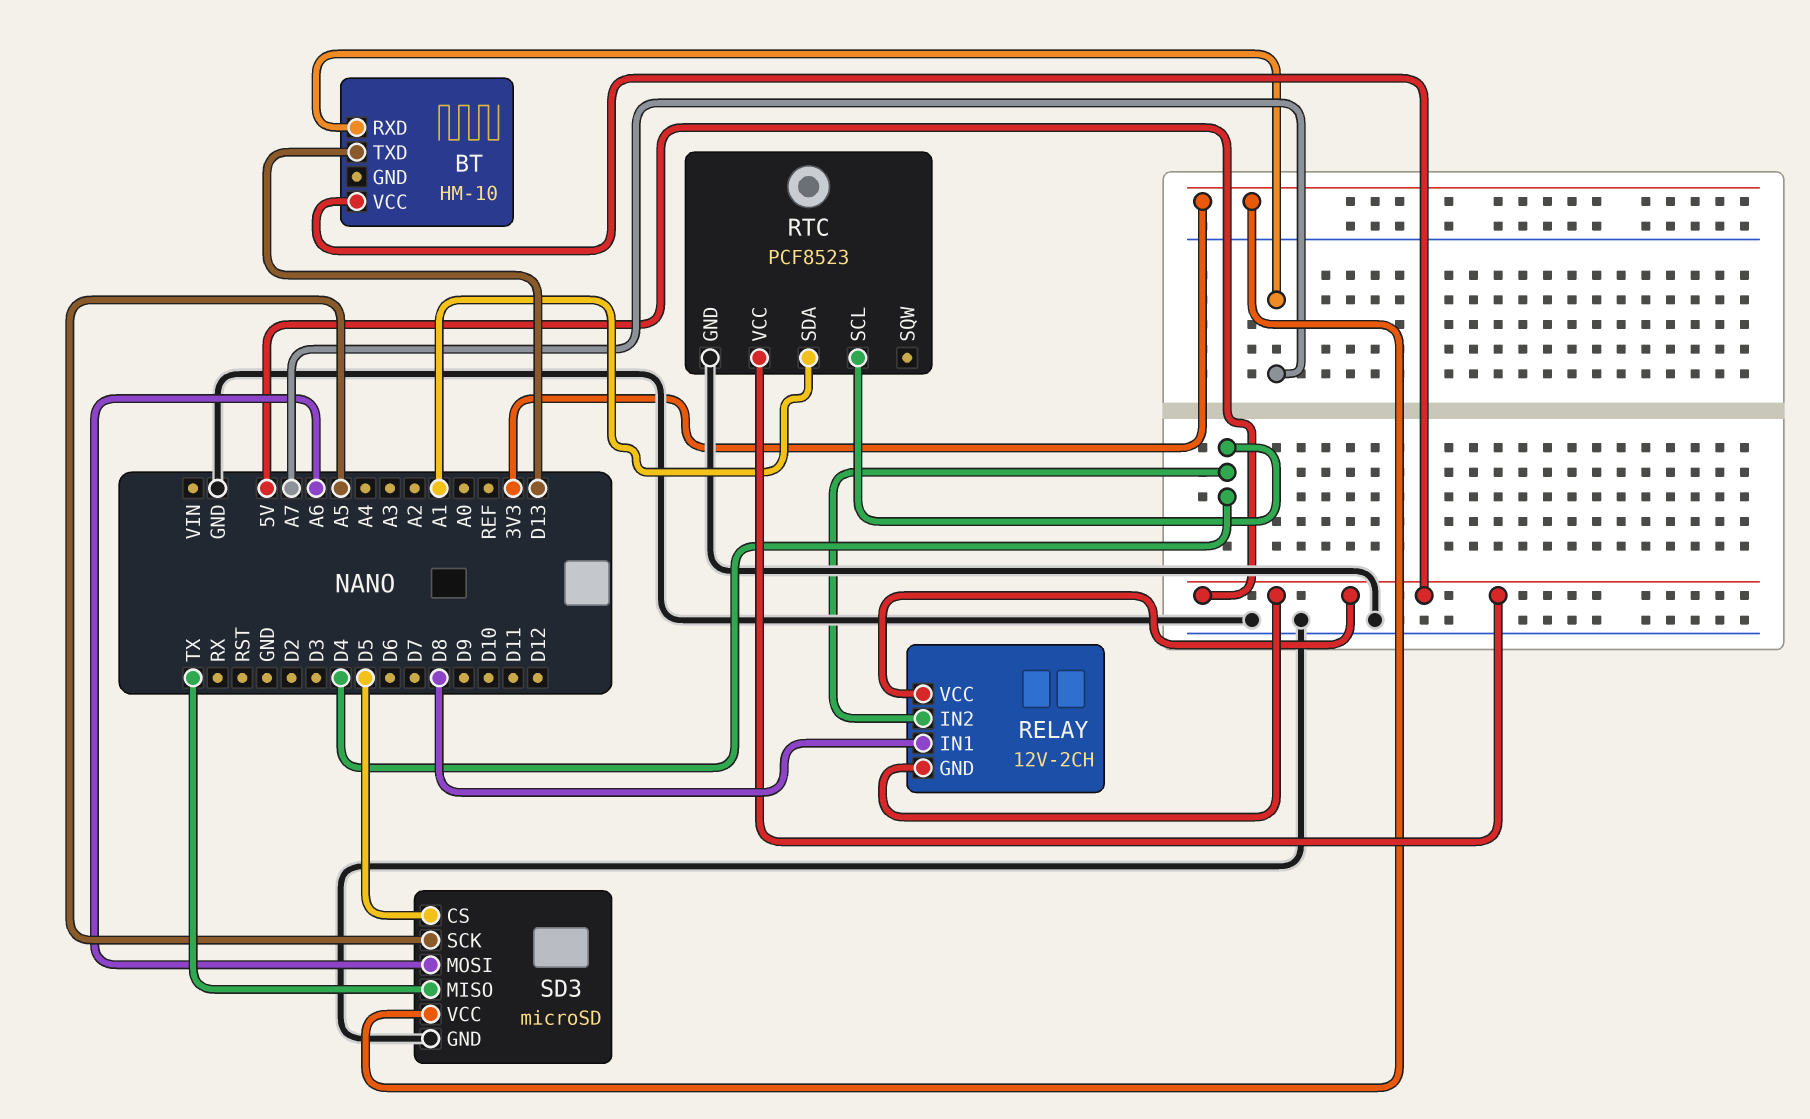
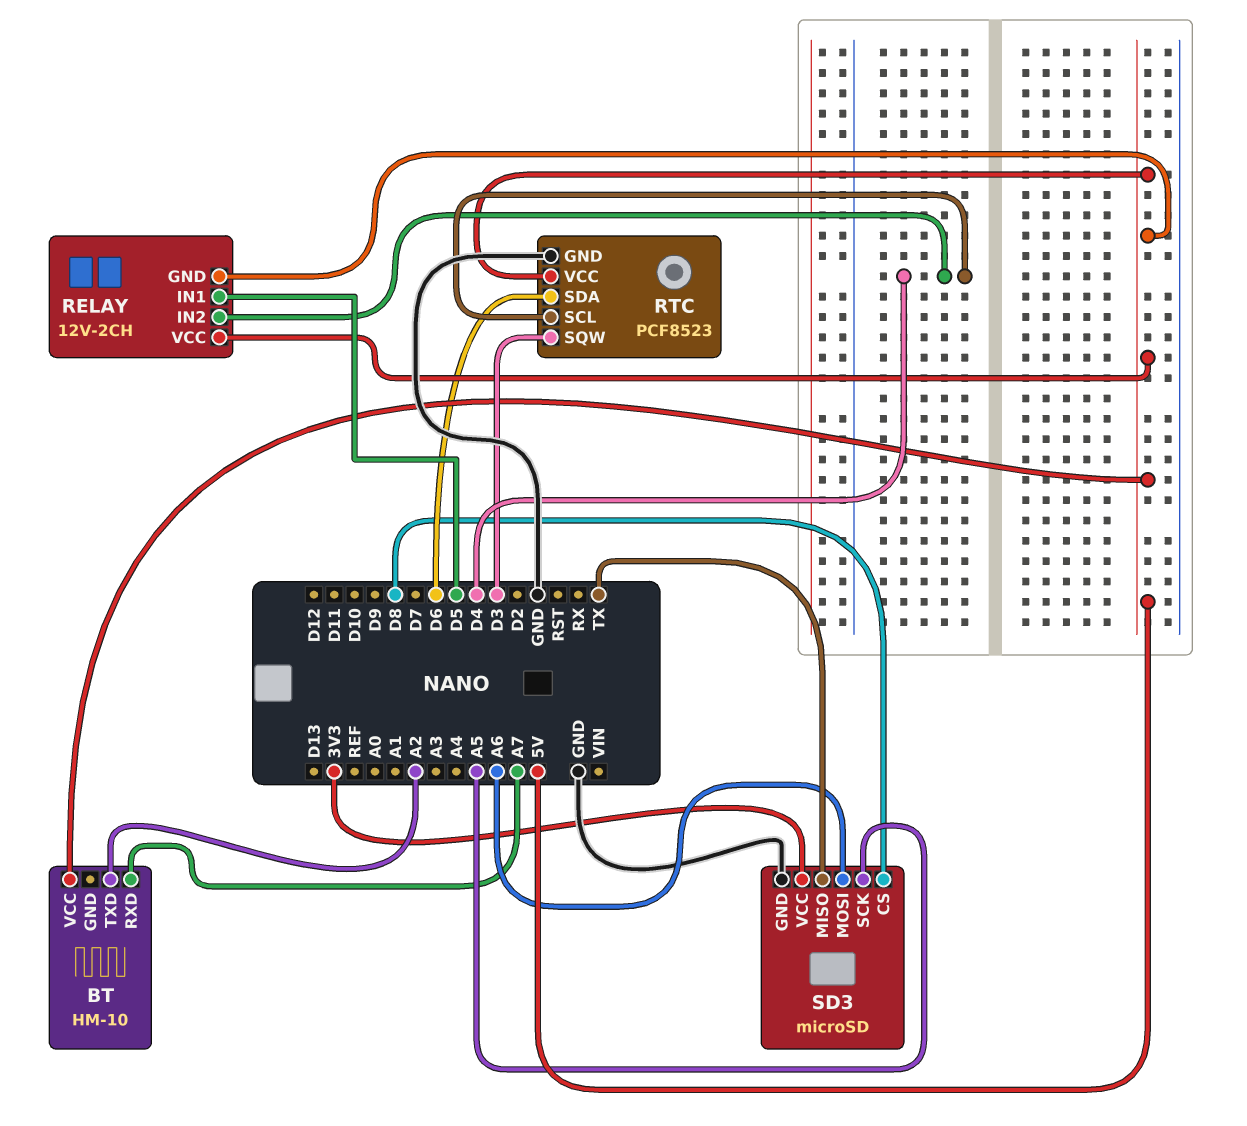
BT pin TXD: D13 -> A2
RELAY pin IN1: D8 -> D5
RTC pin SDA: A1 -> D6
RTC pin SQW: none -> D3
SD3 pin CS: D5 -> D8

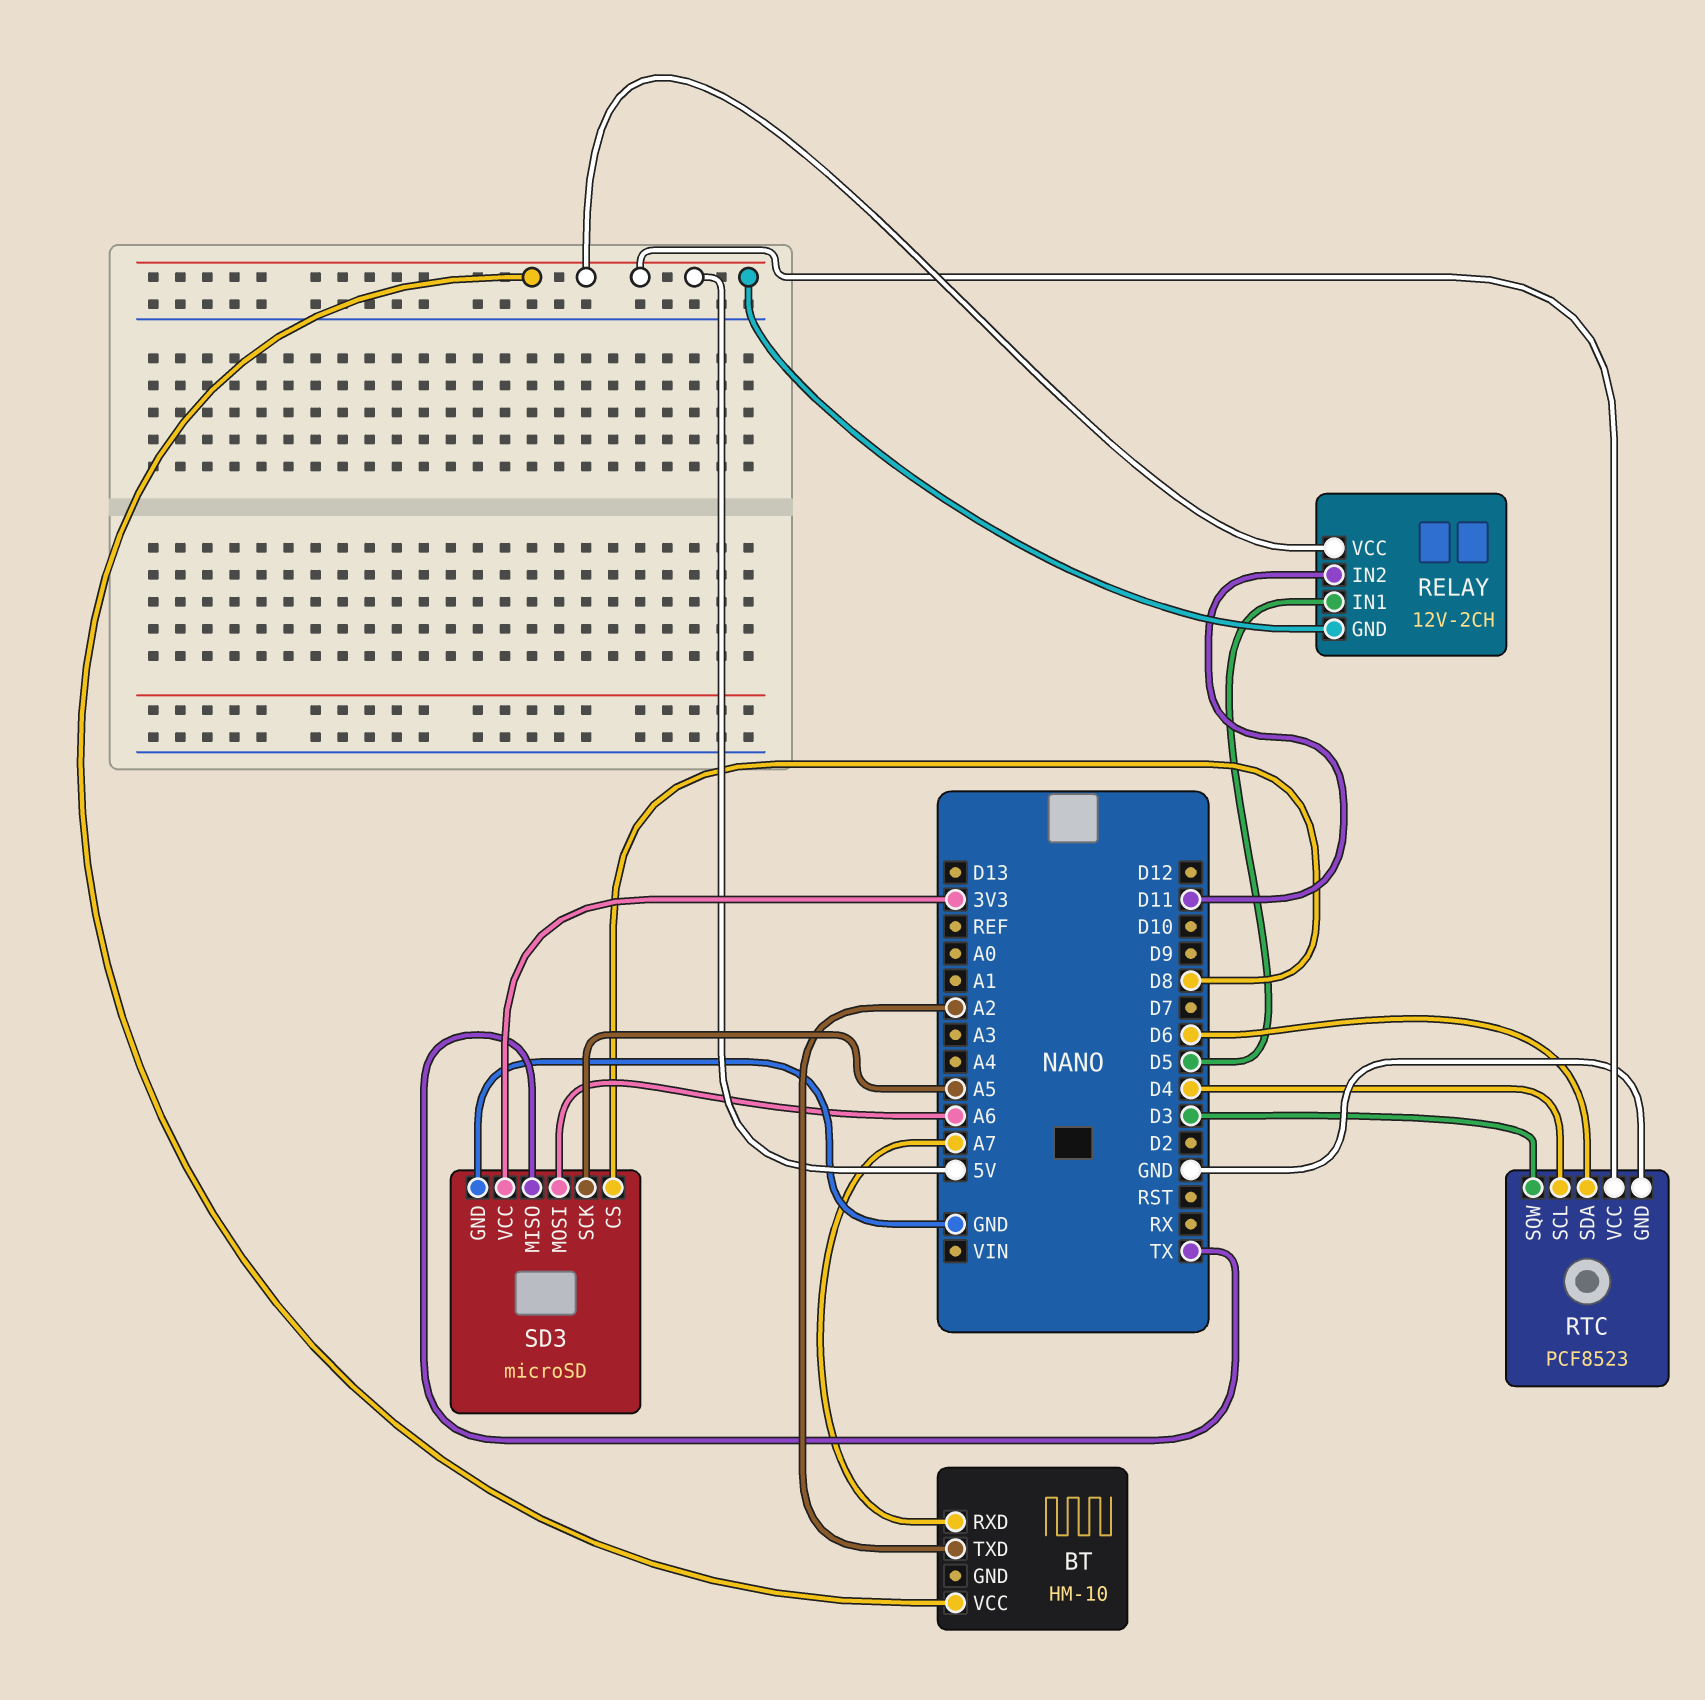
RELAY pin IN2: D4 -> D11

